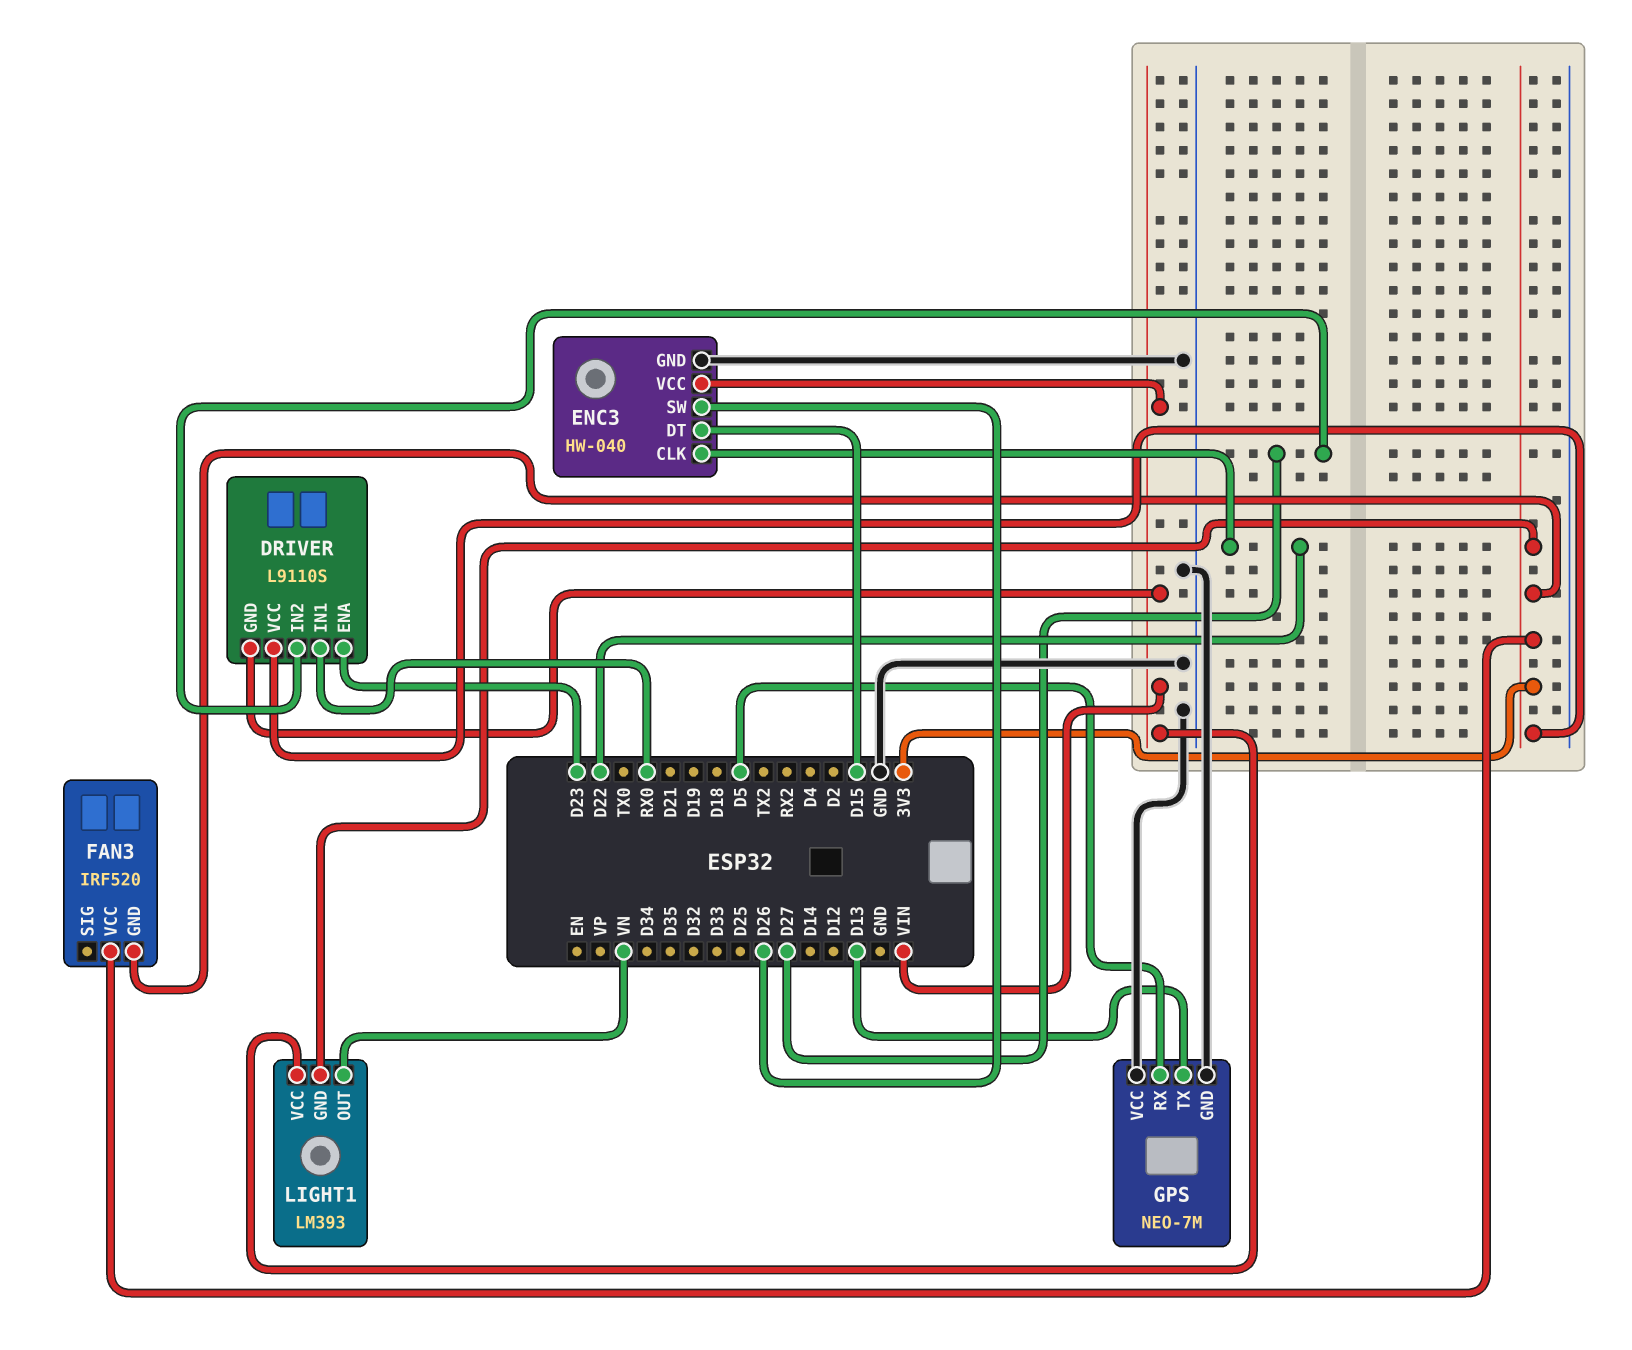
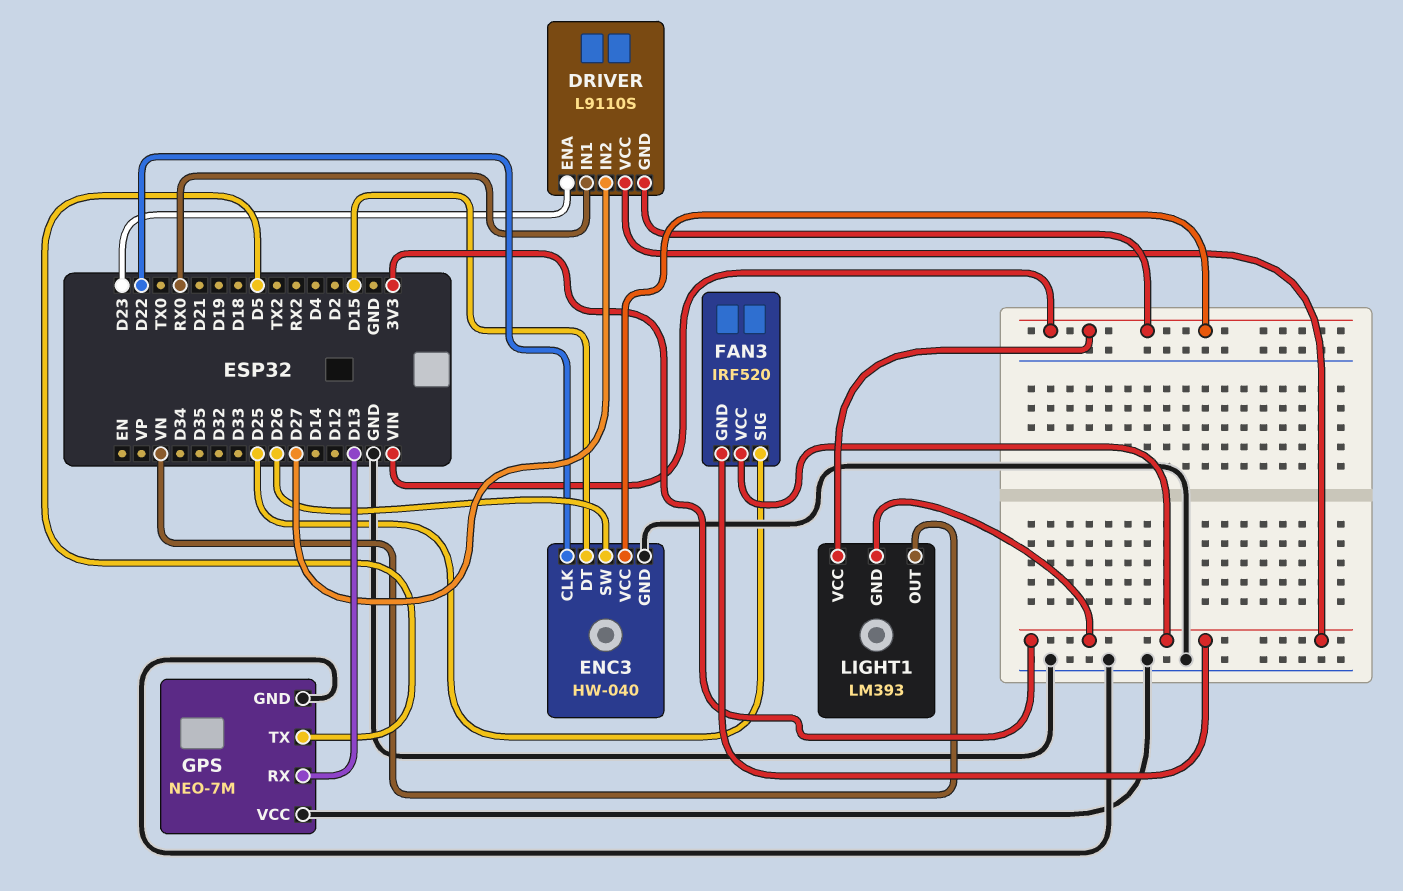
FAN3 pin SIG: none -> D25
GPS pin RX: D5 -> D13
GPS pin TX: D13 -> D5

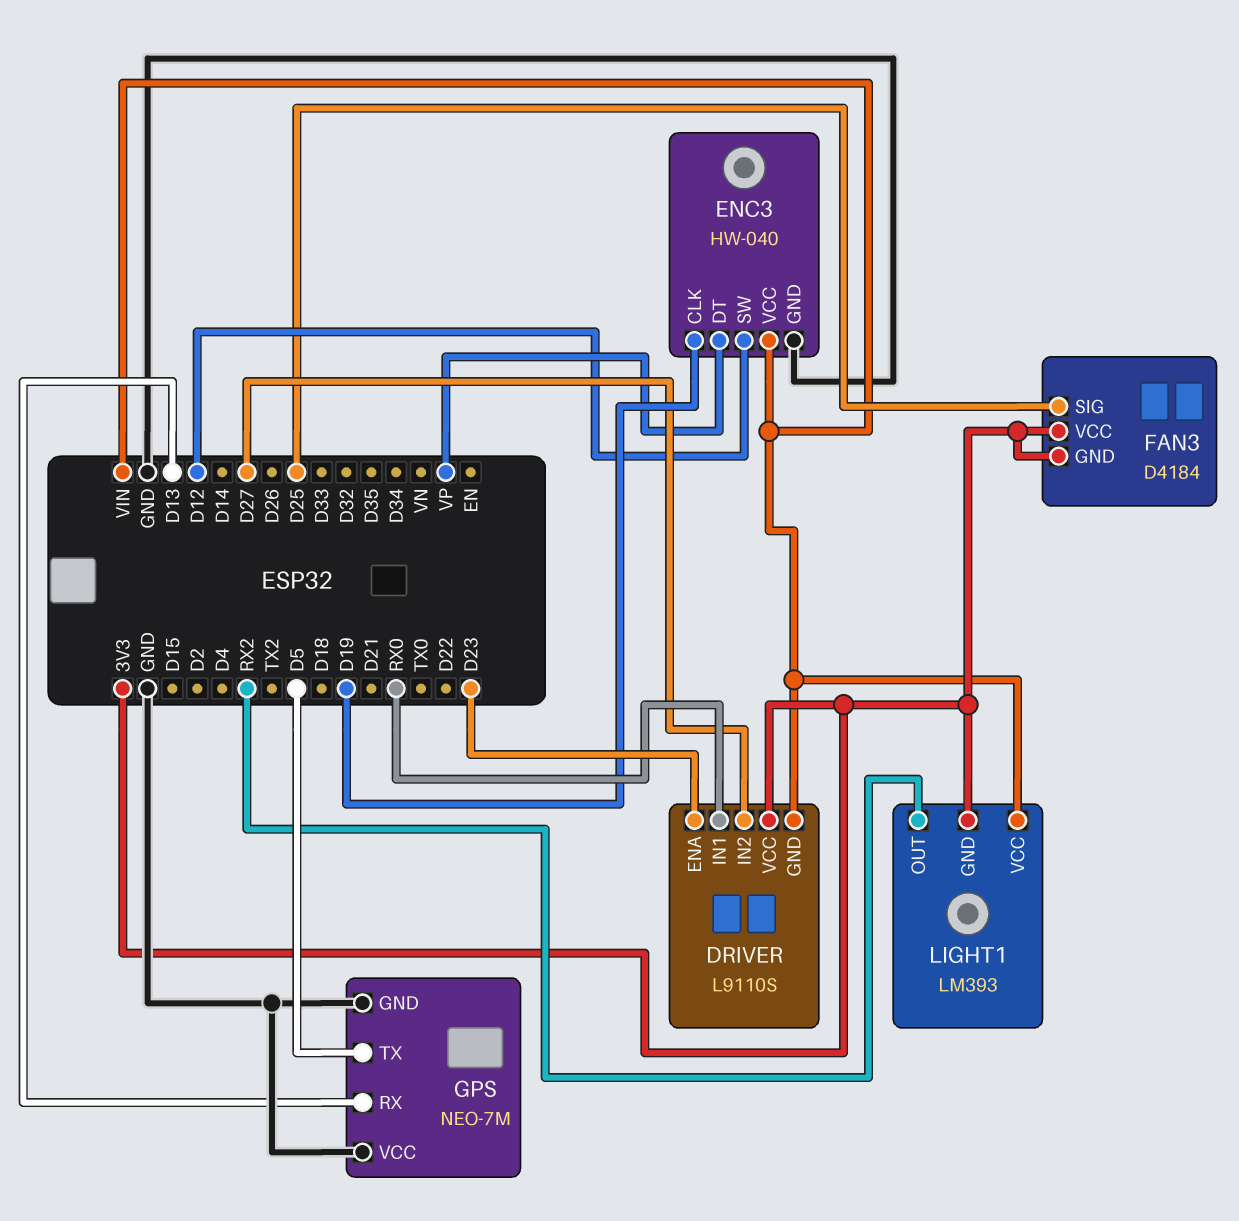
ENC3 pin CLK: D22 -> D19
ENC3 pin DT: D15 -> VP
ENC3 pin SW: D26 -> D12
FAN3: IRF520 -> D4184
LIGHT1 pin OUT: VN -> RX2

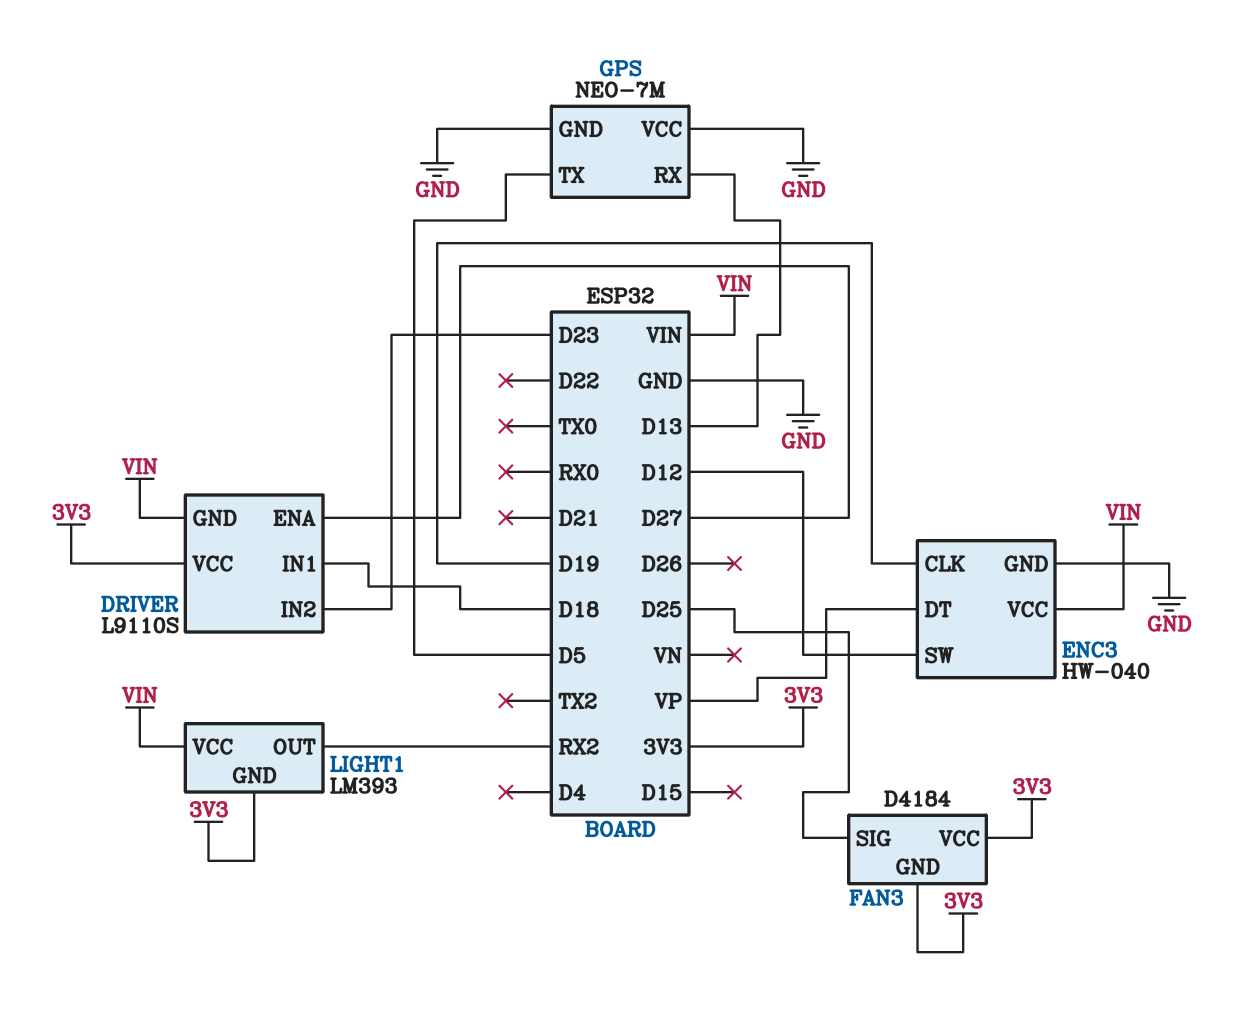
DRIVER pin ENA: D23 -> D27
DRIVER pin IN1: RX0 -> D18
DRIVER pin IN2: D27 -> D23

